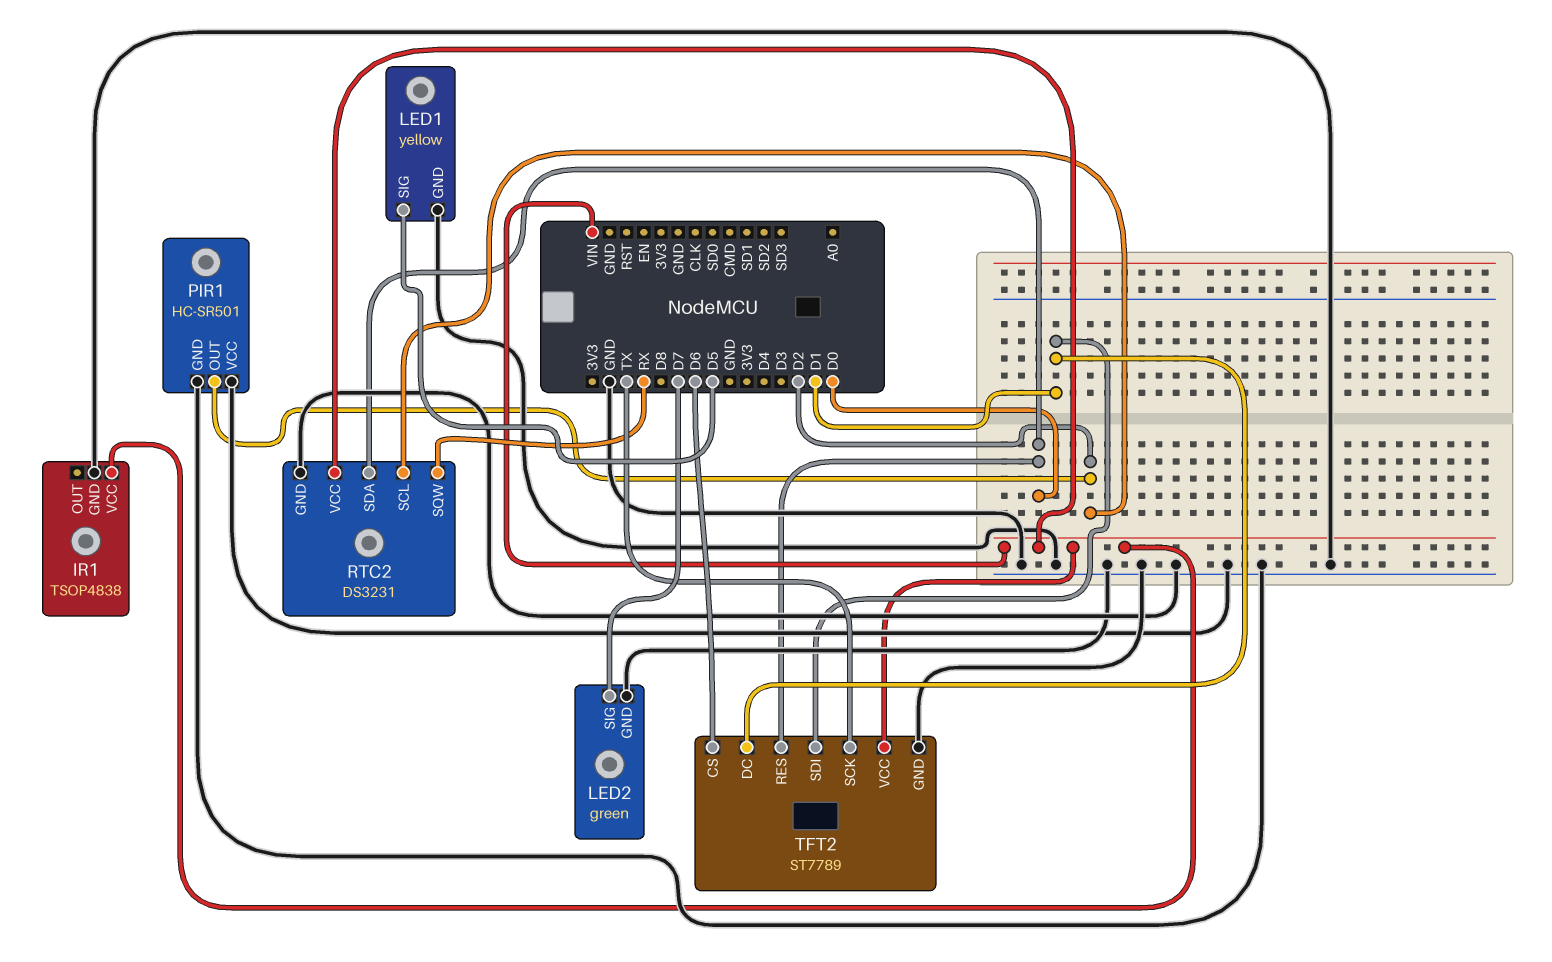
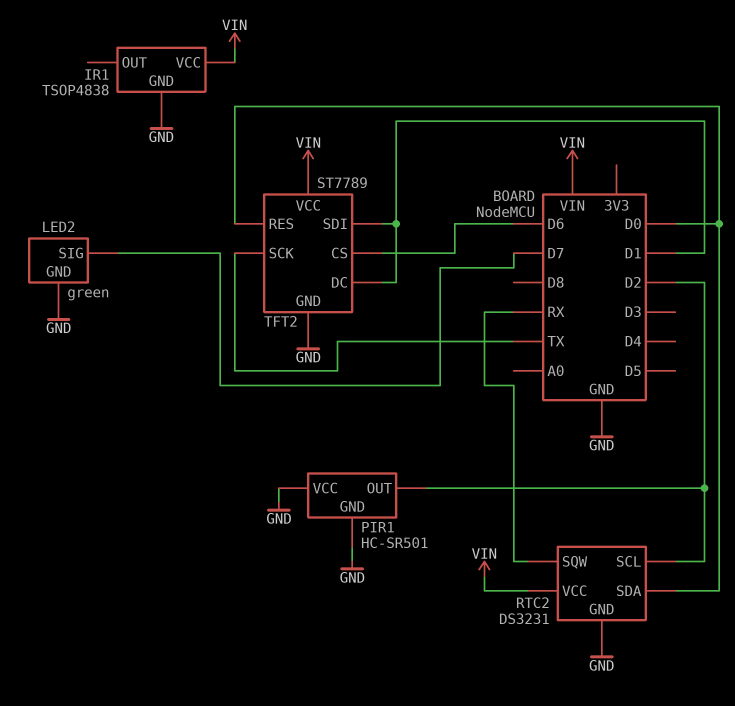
LED1: yellow -> none
LED1 pin GND: GND -> none
LED1 pin SIG: D5 -> none

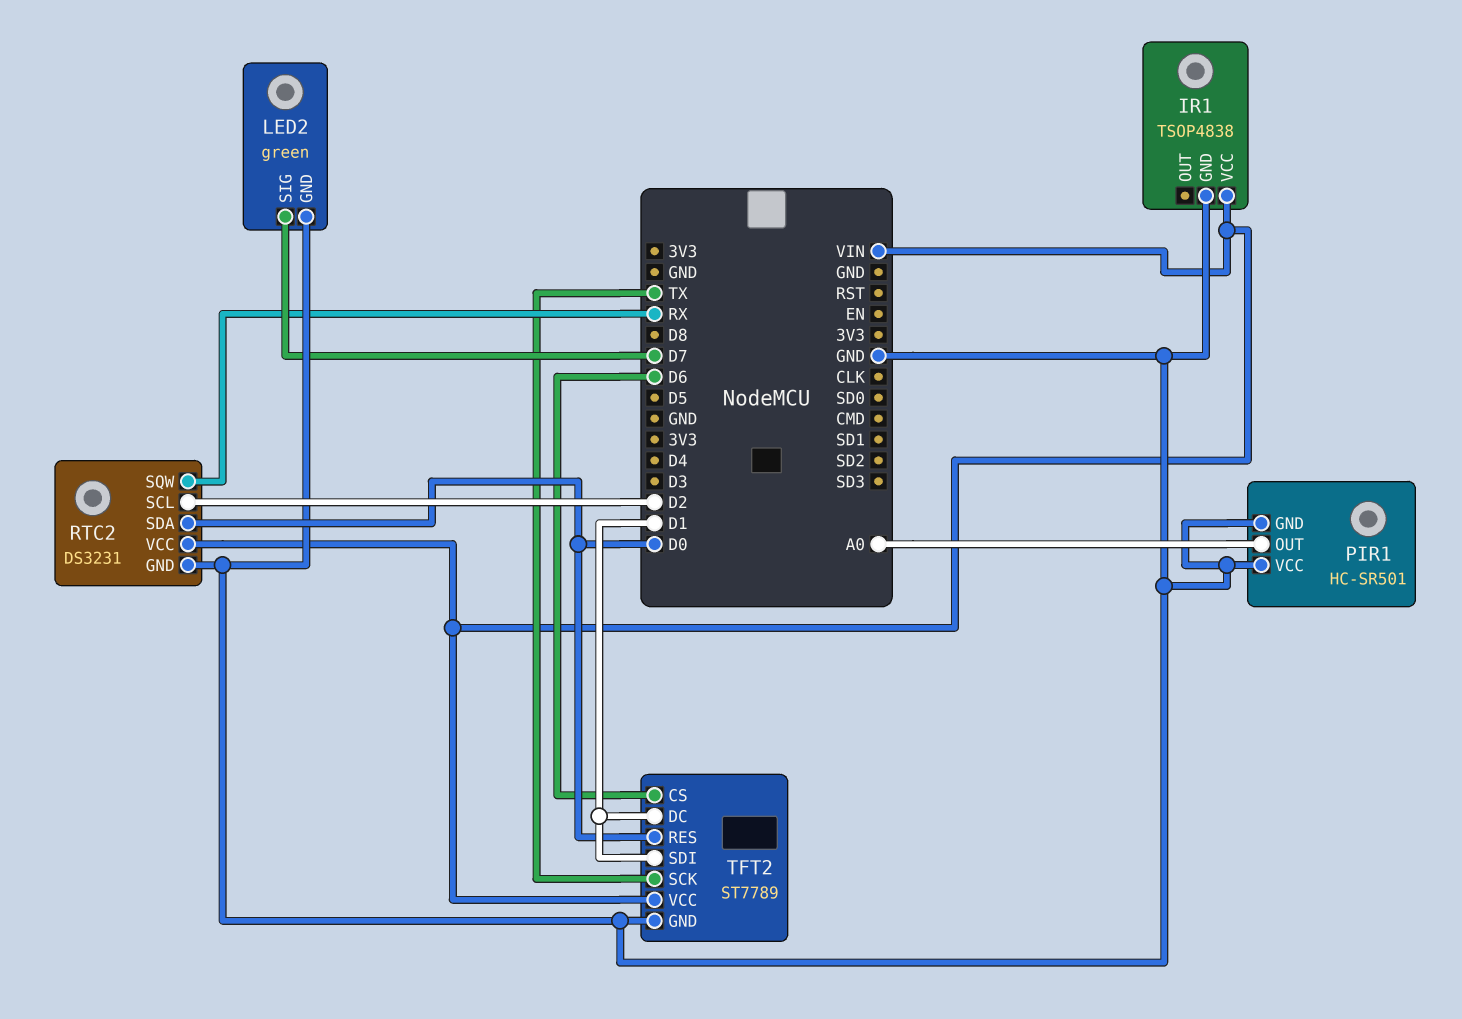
PIR1 pin OUT: D2 -> A0

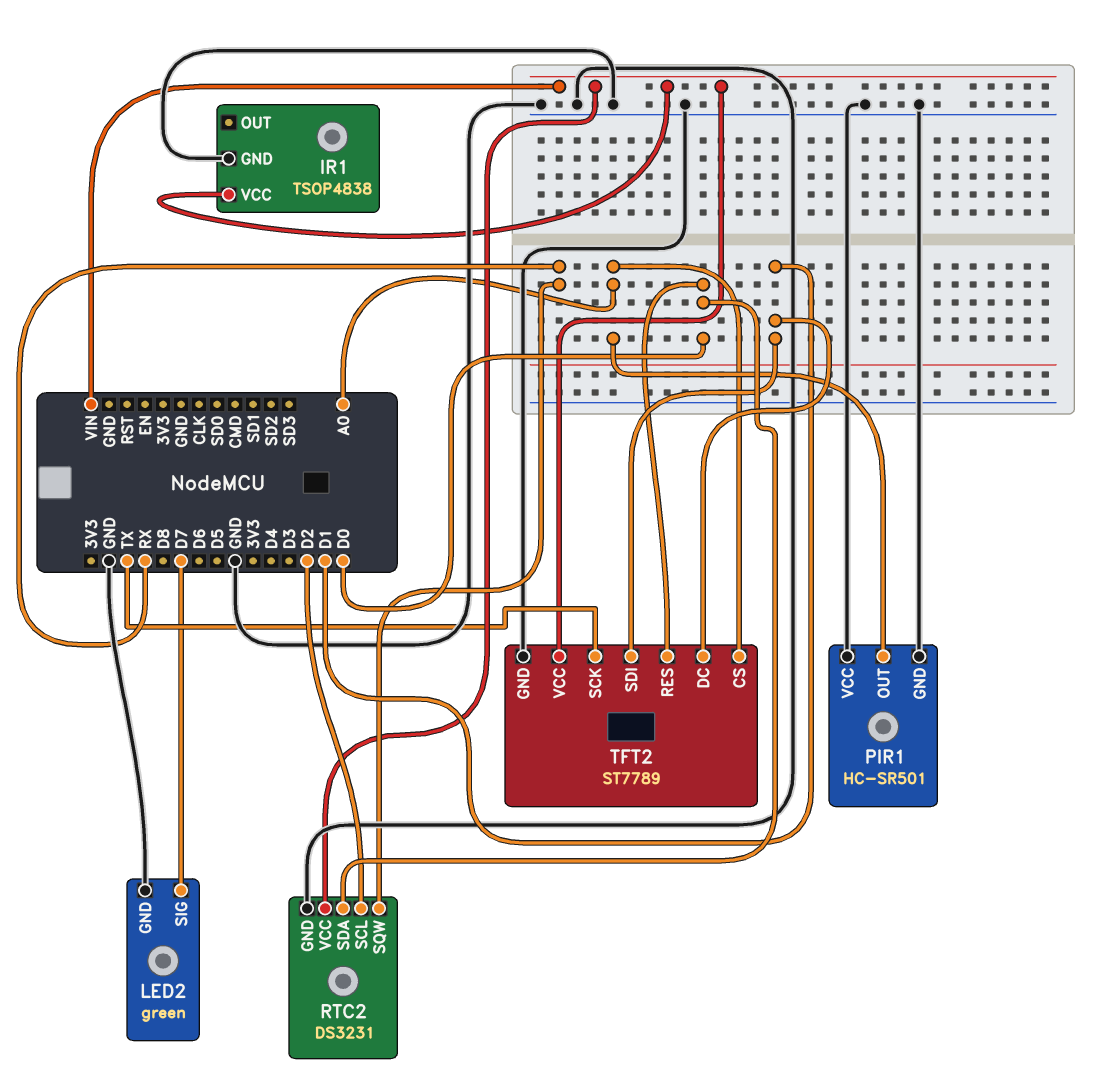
TFT2 pin CS: D6 -> A0

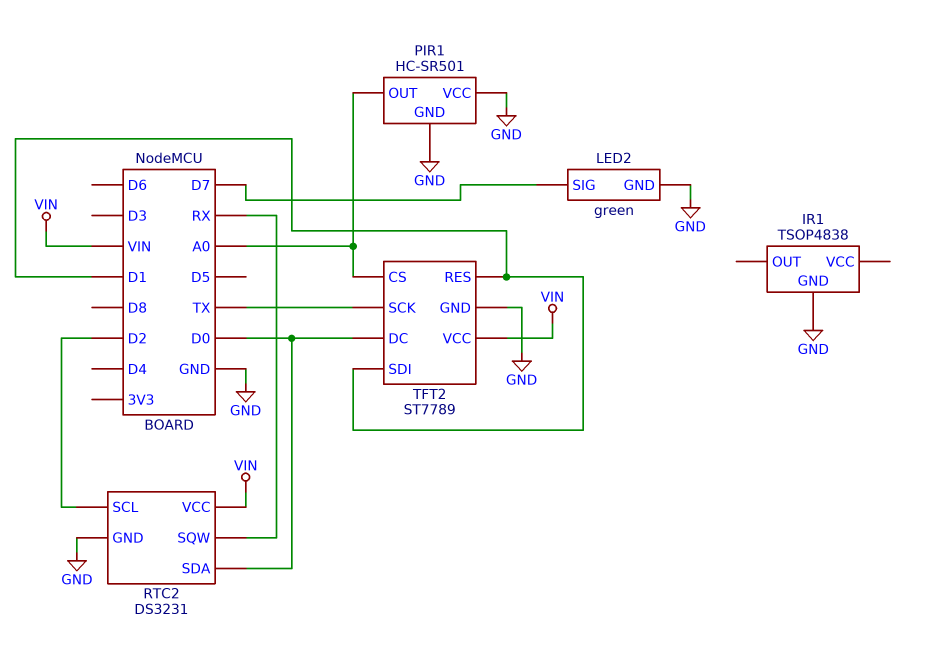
IR1 pin VCC: VIN -> none
TFT2 pin DC: D1 -> D0
TFT2 pin RES: D0 -> D1

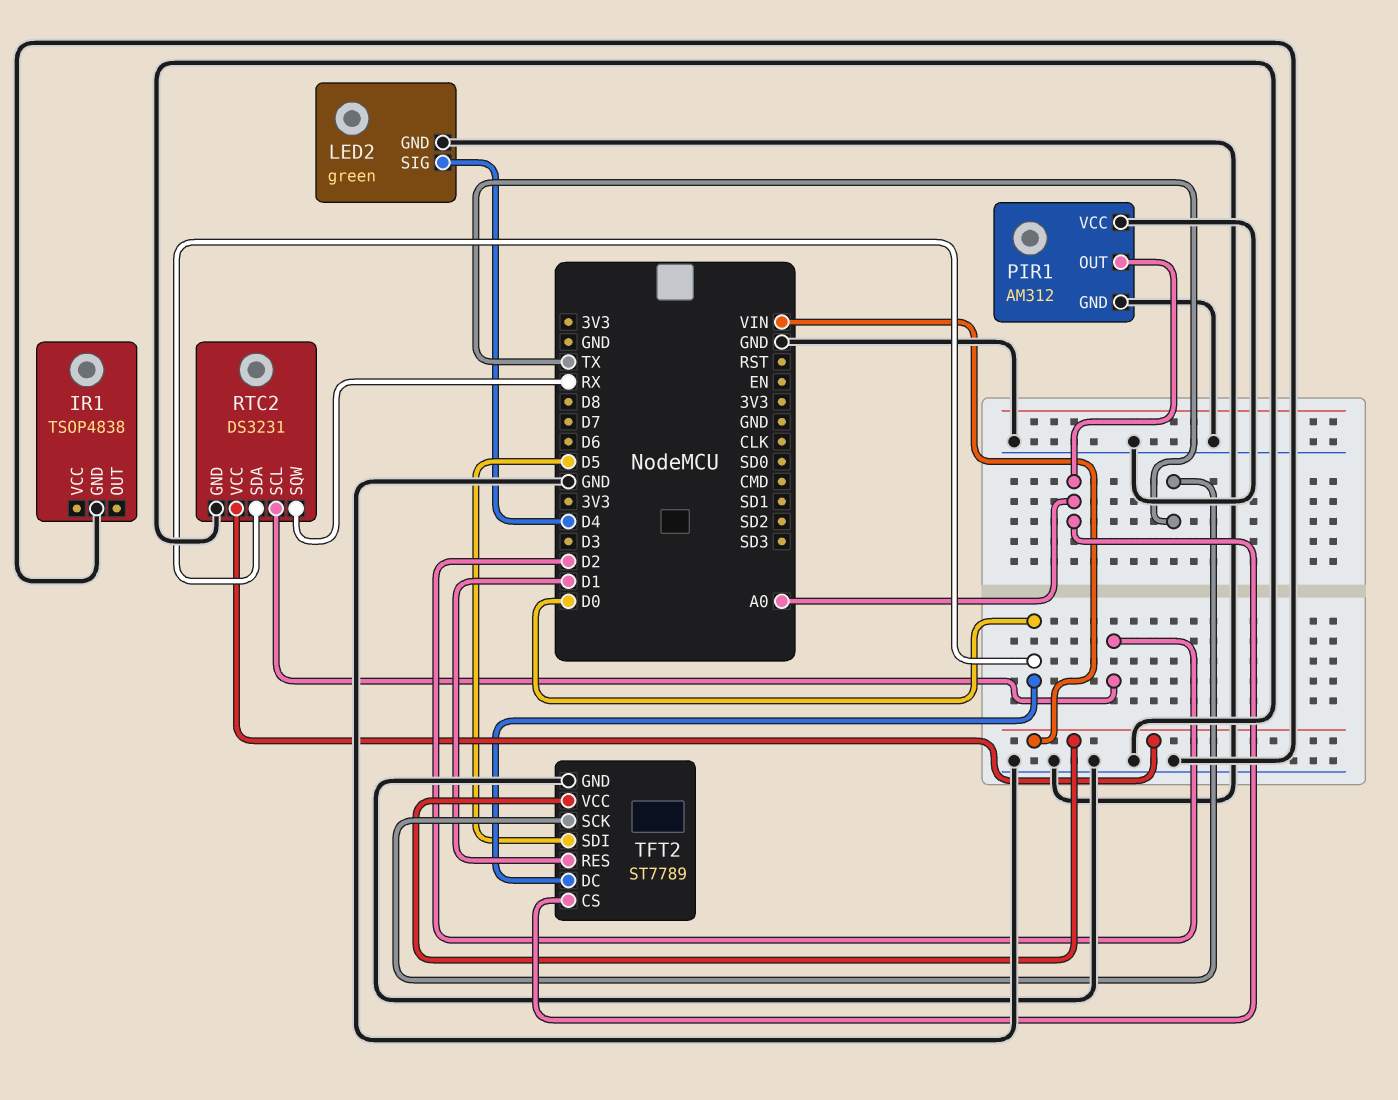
LED2 pin SIG: D7 -> D4
PIR1: HC-SR501 -> AM312
TFT2 pin SDI: D1 -> D5

